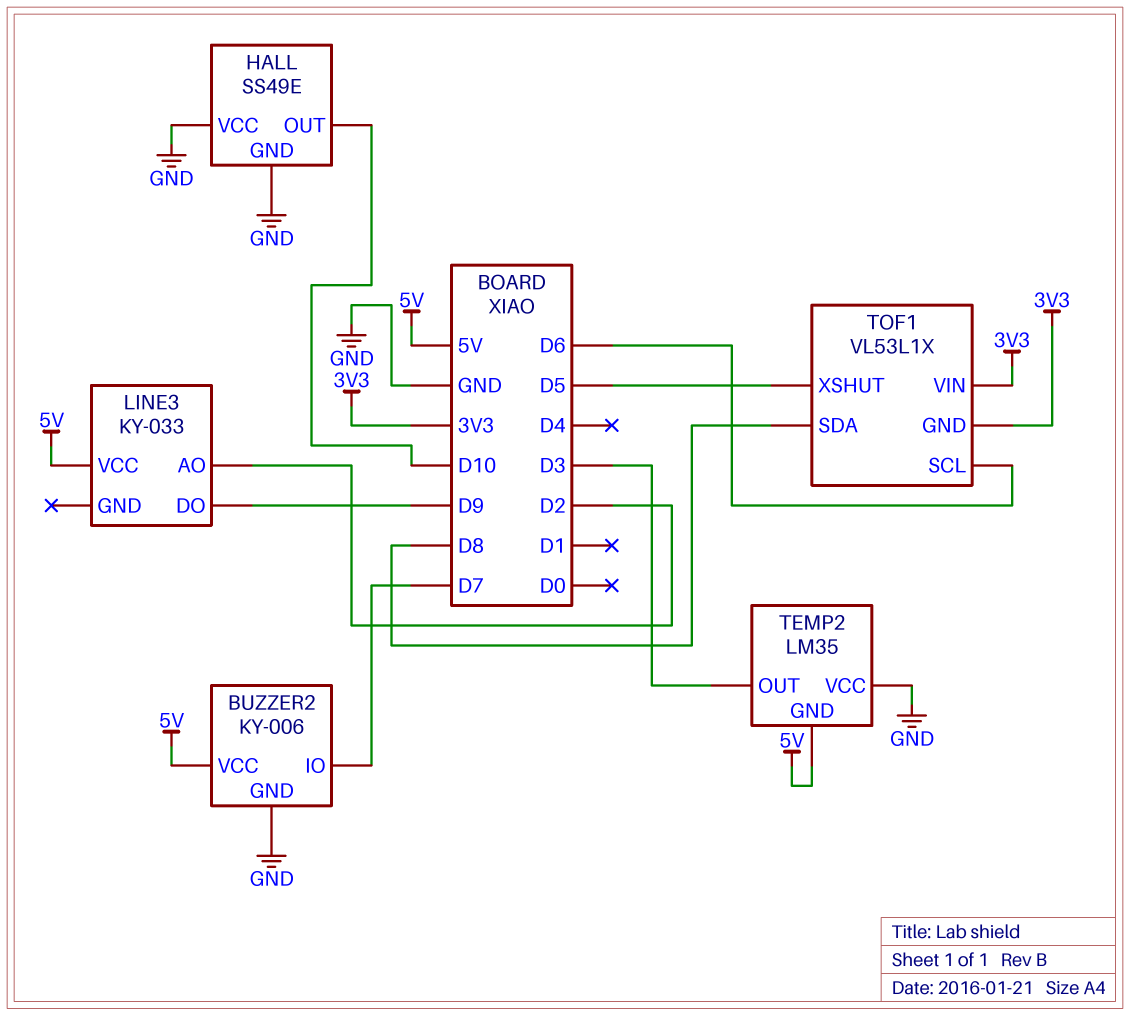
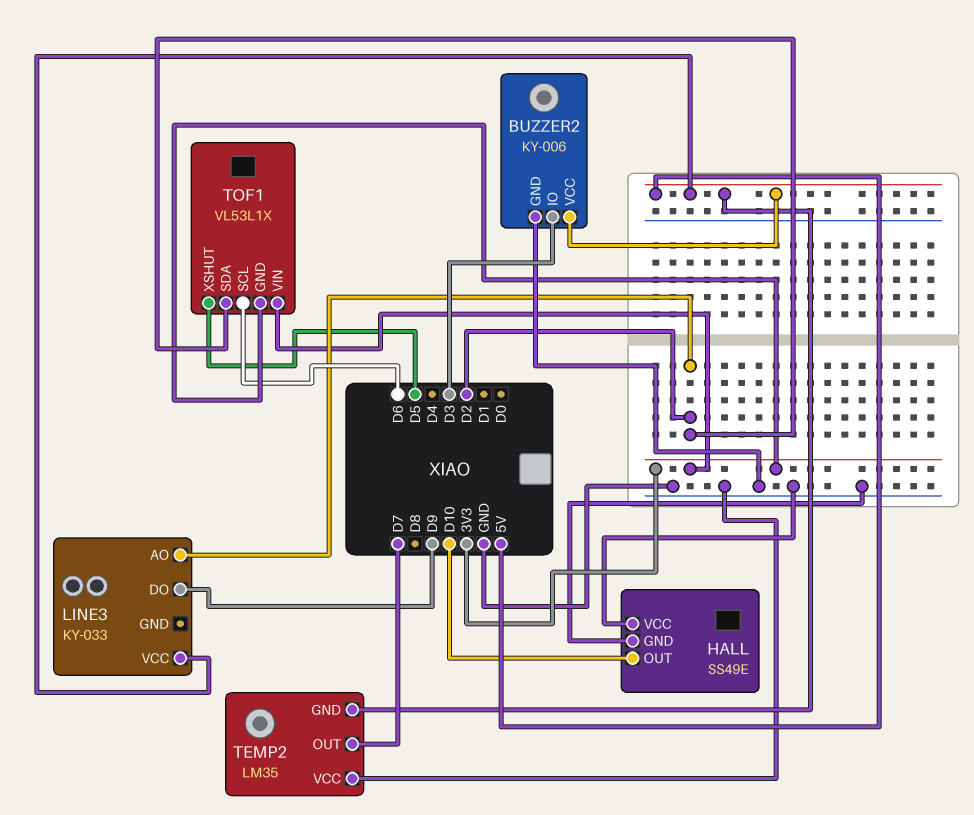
BUZZER2 pin IO: D7 -> D3
TEMP2 pin OUT: D3 -> D7
TOF1 pin SDA: D8 -> D2

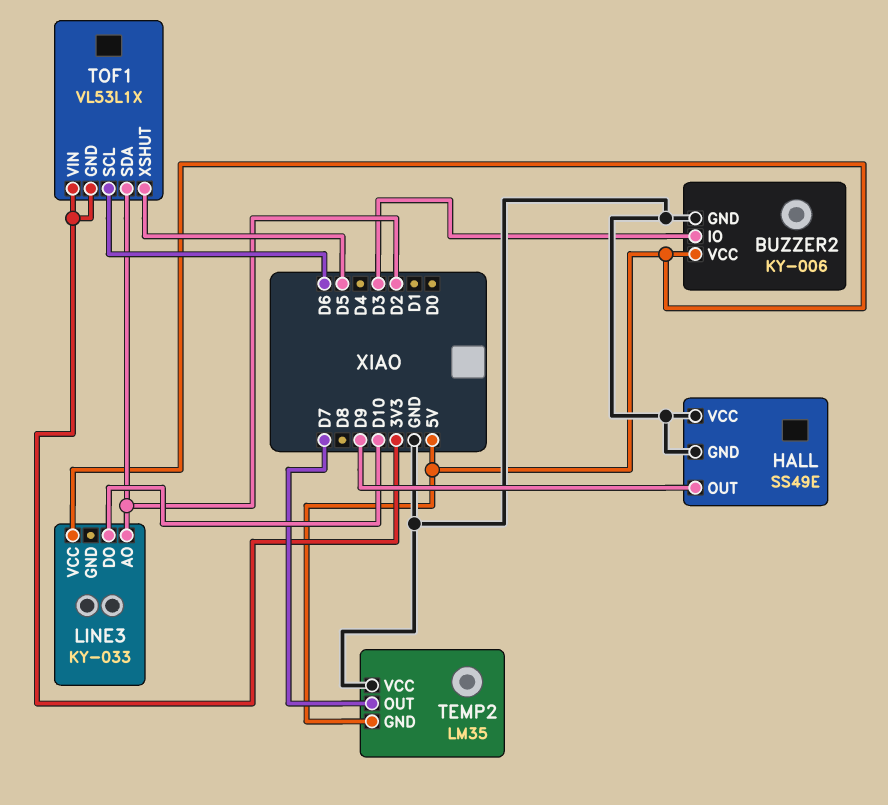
HALL pin OUT: D10 -> D9
LINE3 pin DO: D9 -> D10

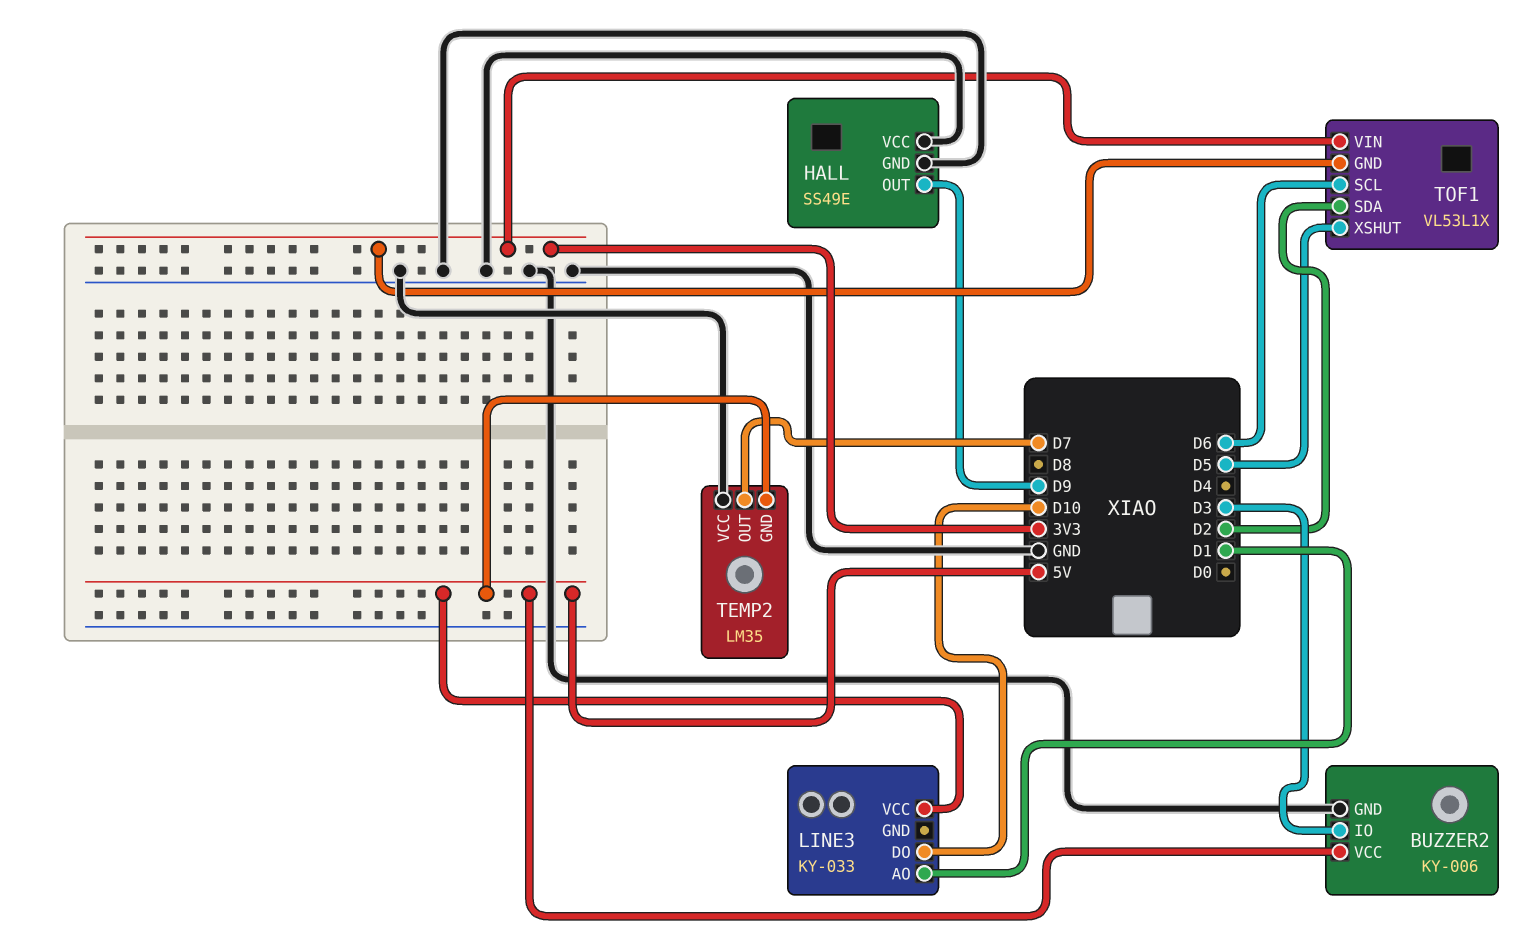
LINE3 pin AO: D2 -> D1

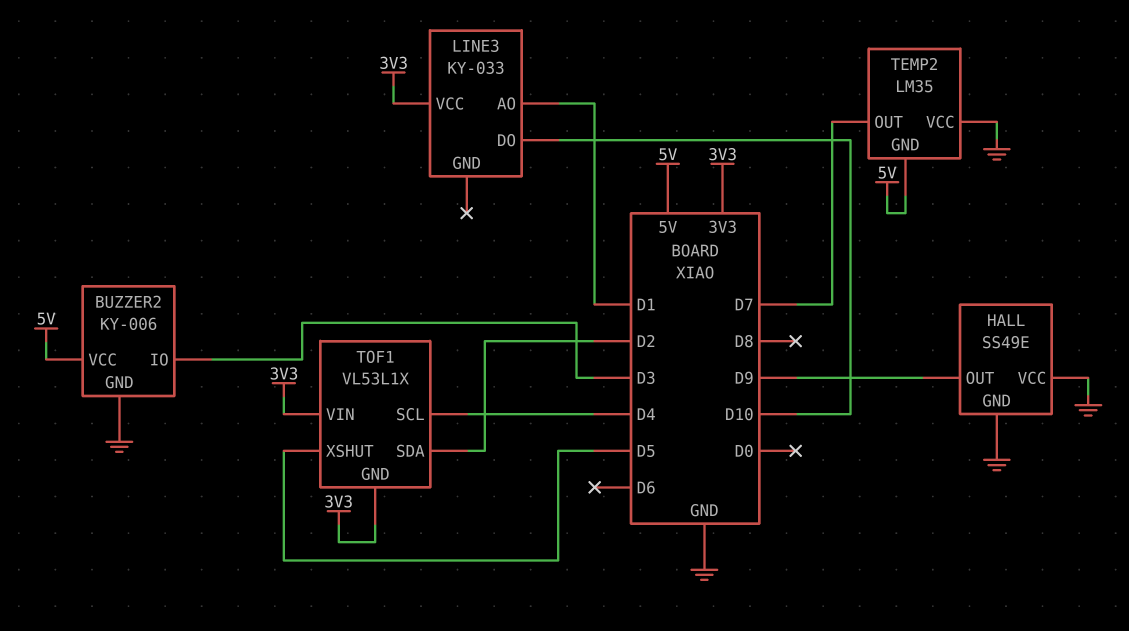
LINE3 pin VCC: 5V -> 3V3
TOF1 pin SCL: D6 -> D4

